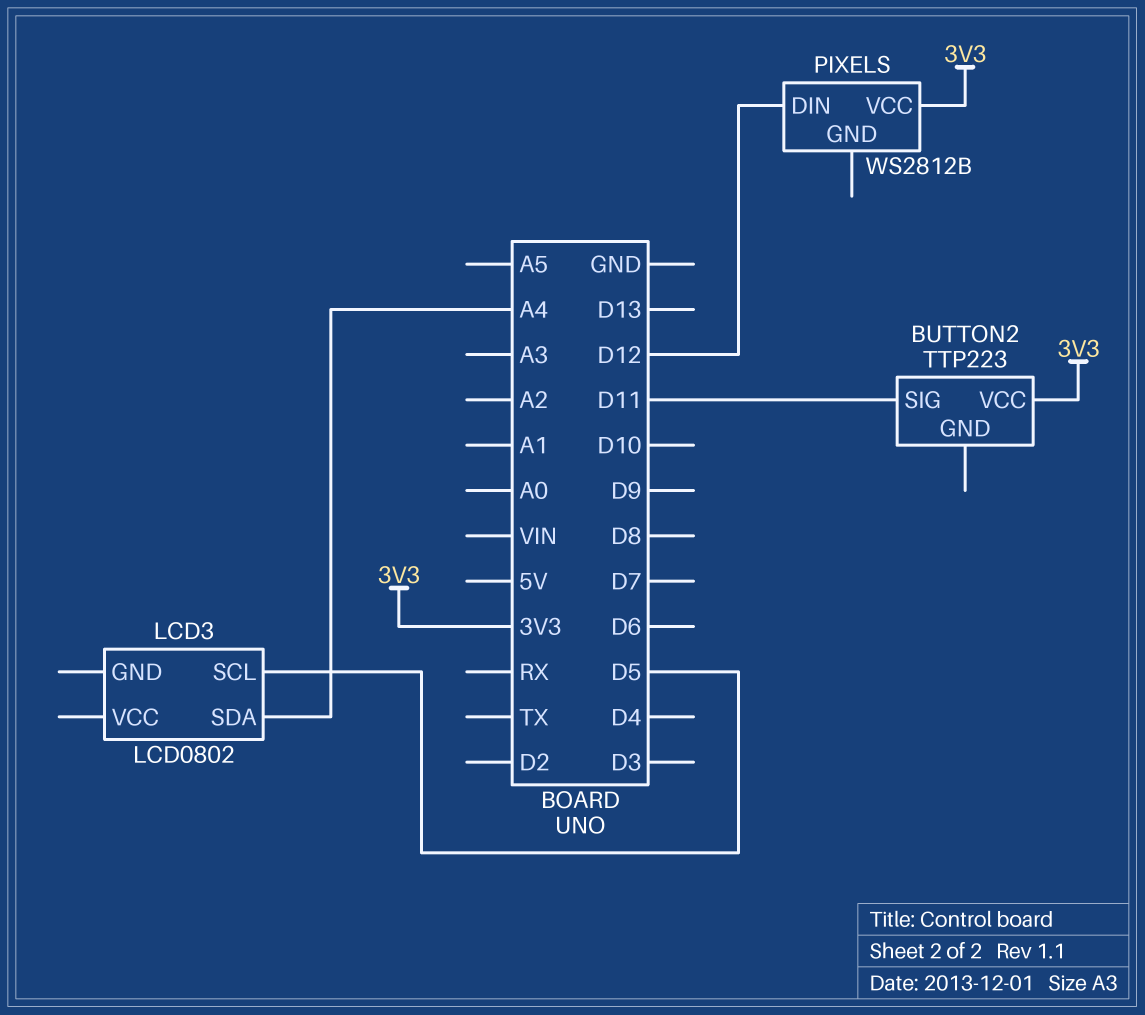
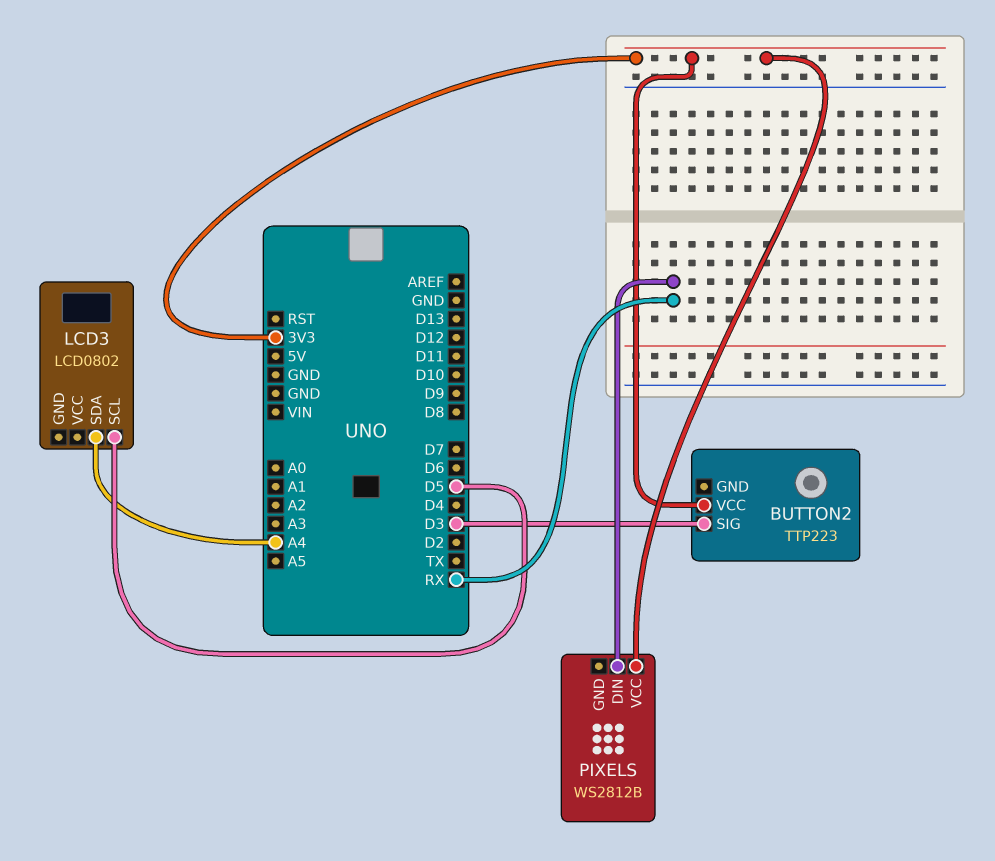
BUTTON2 pin SIG: D11 -> D3
PIXELS pin DIN: D12 -> RX

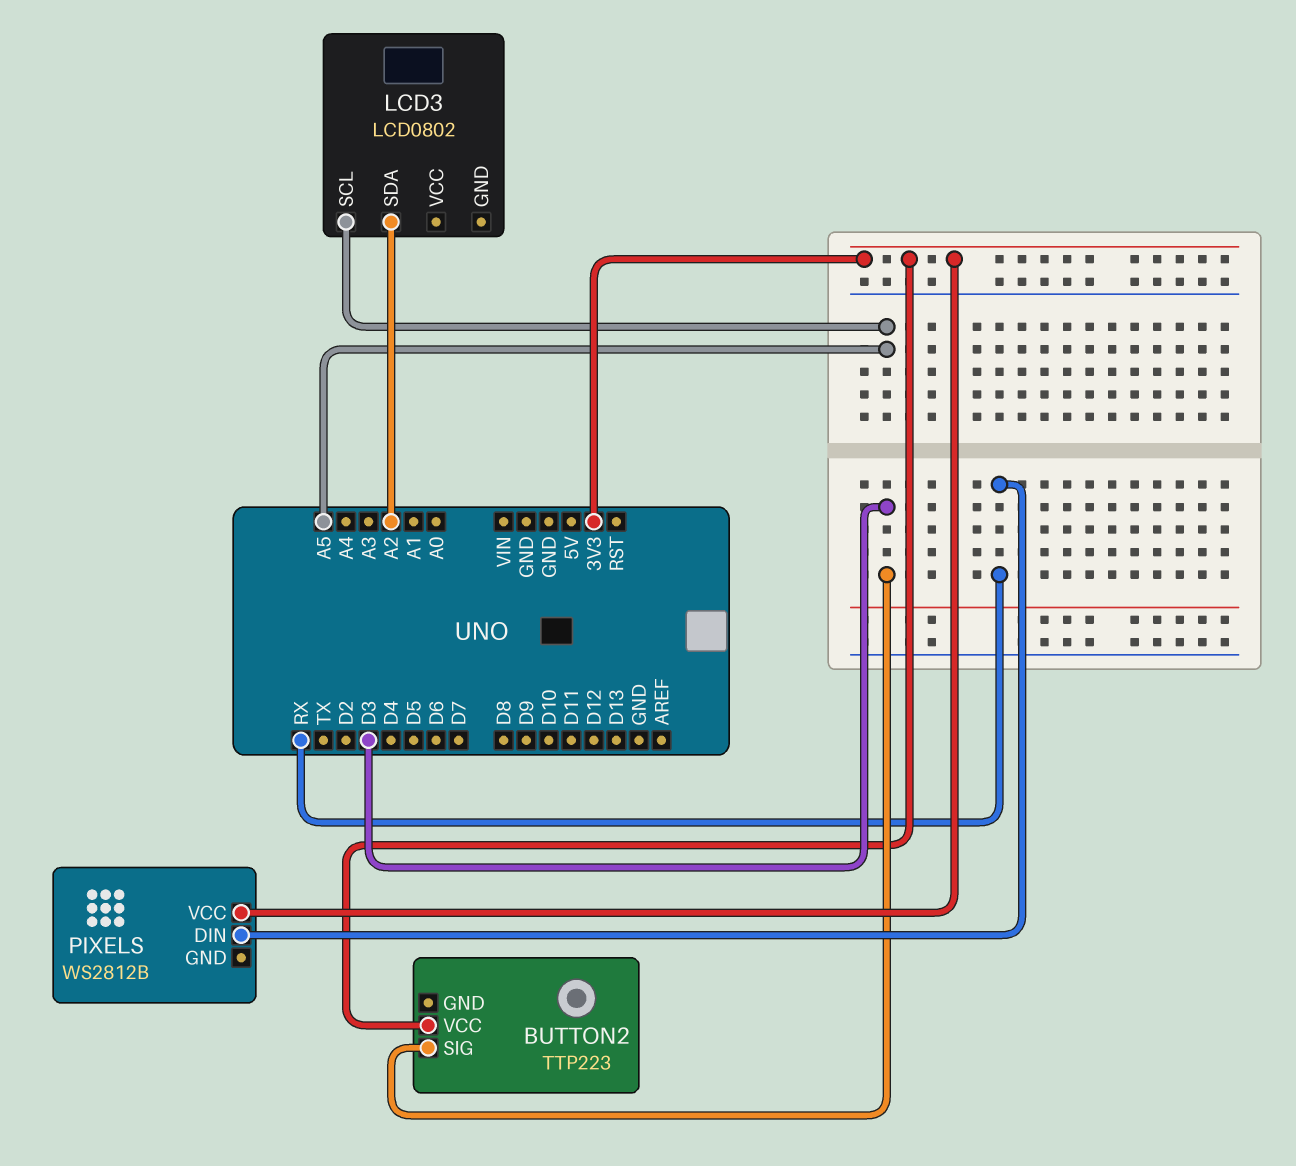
LCD3 pin SCL: D5 -> A5
LCD3 pin SDA: A4 -> A2

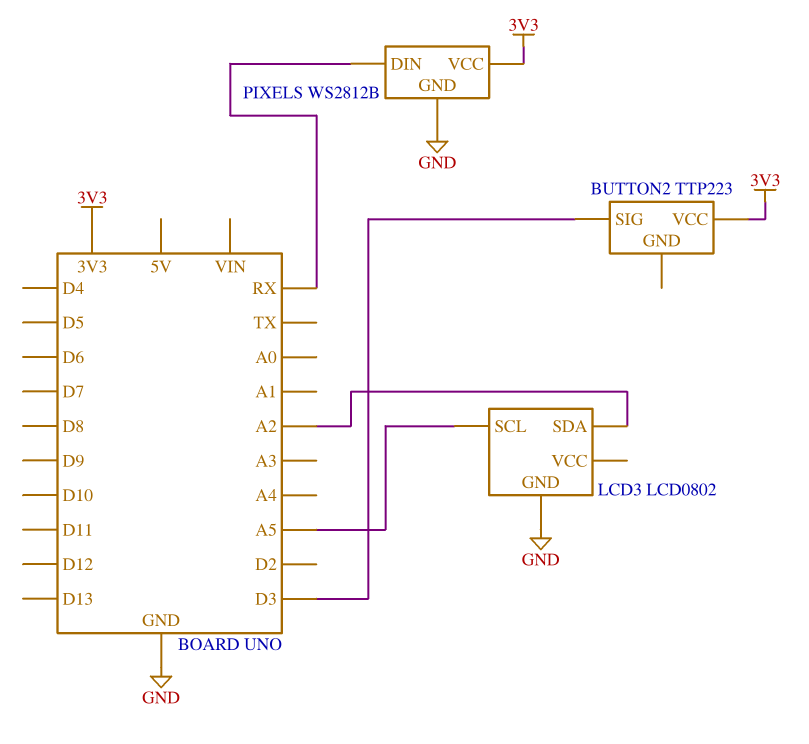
LCD3 pin GND: none -> GND
PIXELS pin GND: none -> GND

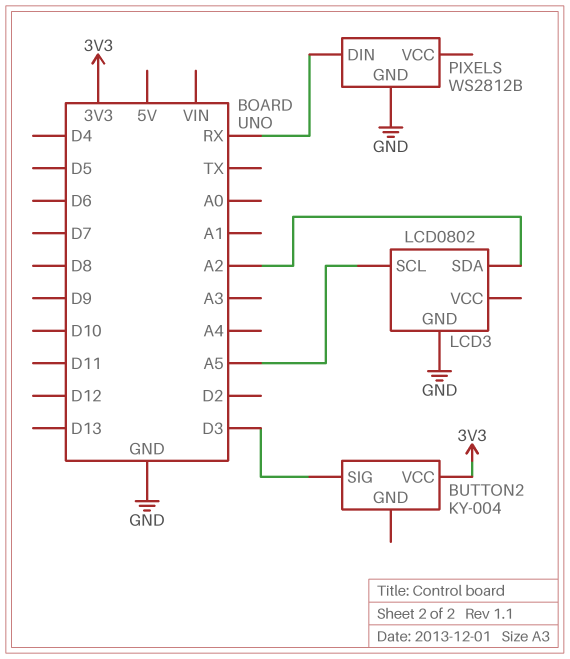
BUTTON2: TTP223 -> KY-004
PIXELS pin VCC: 3V3 -> none

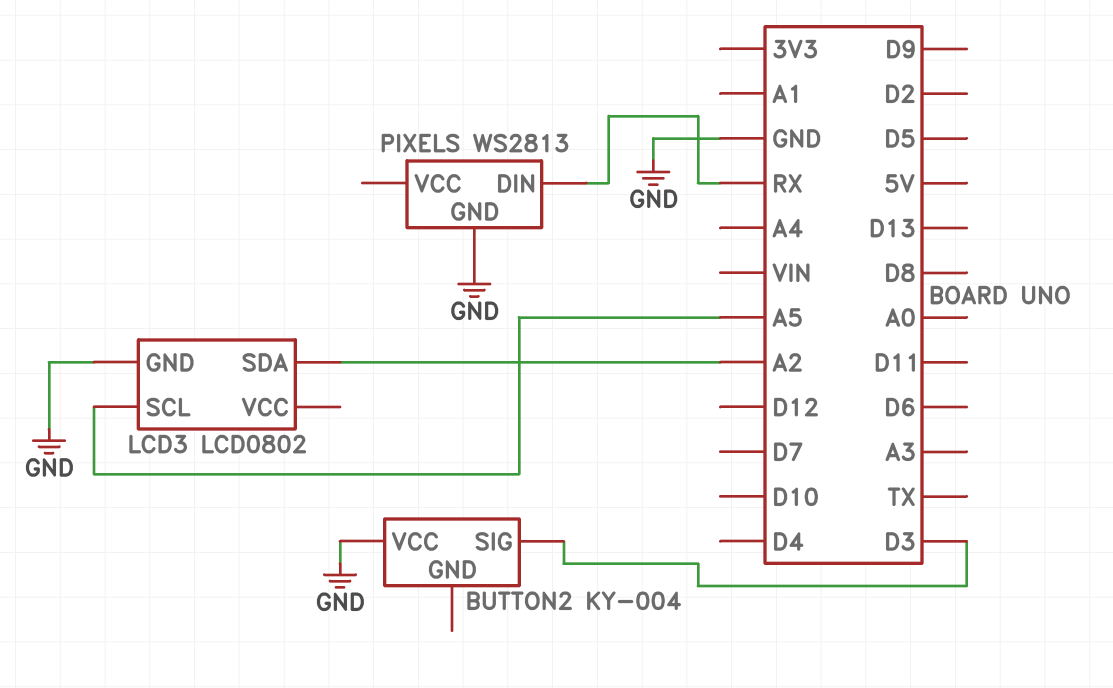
BUTTON2 pin VCC: 3V3 -> GND
PIXELS: WS2812B -> WS2813

